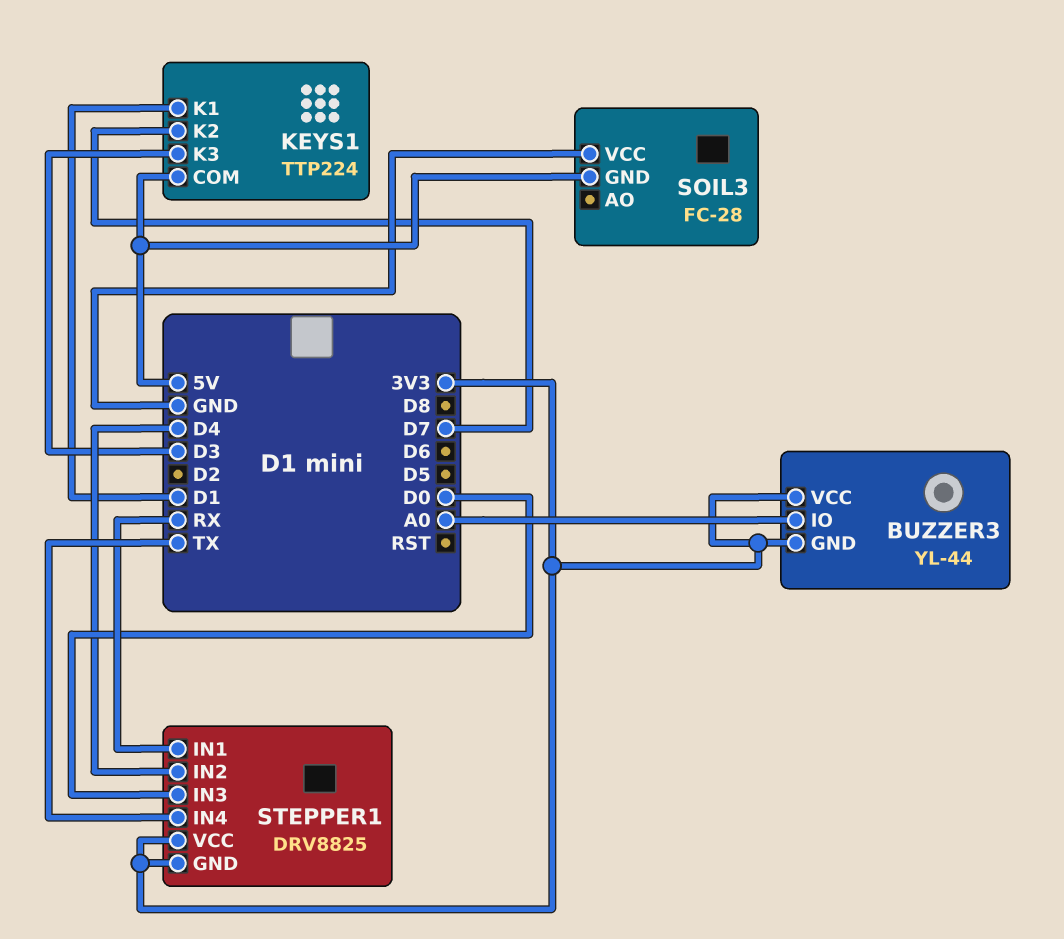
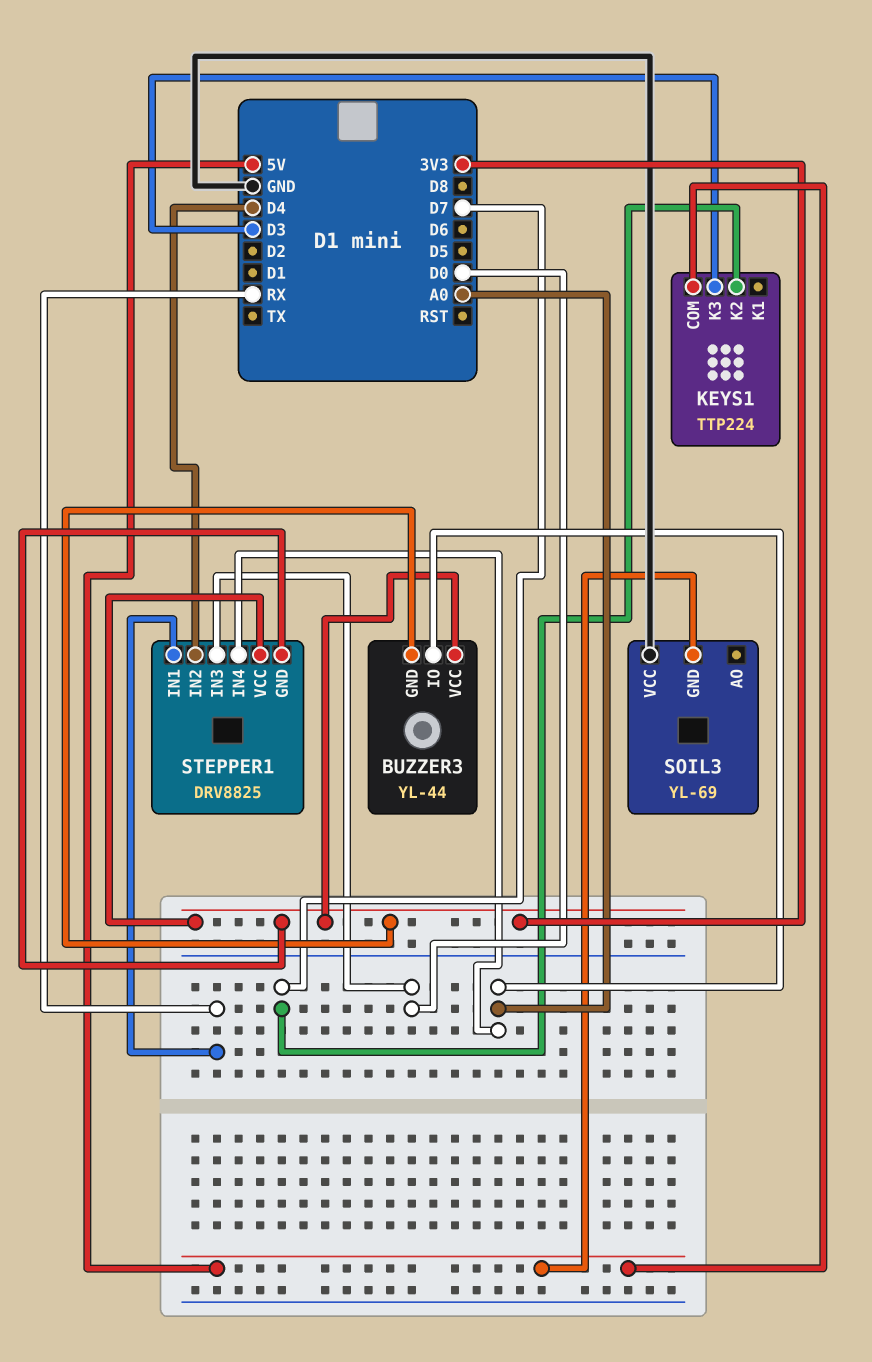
KEYS1 pin K1: D1 -> none
SOIL3: FC-28 -> YL-69
STEPPER1 pin IN4: TX -> A0

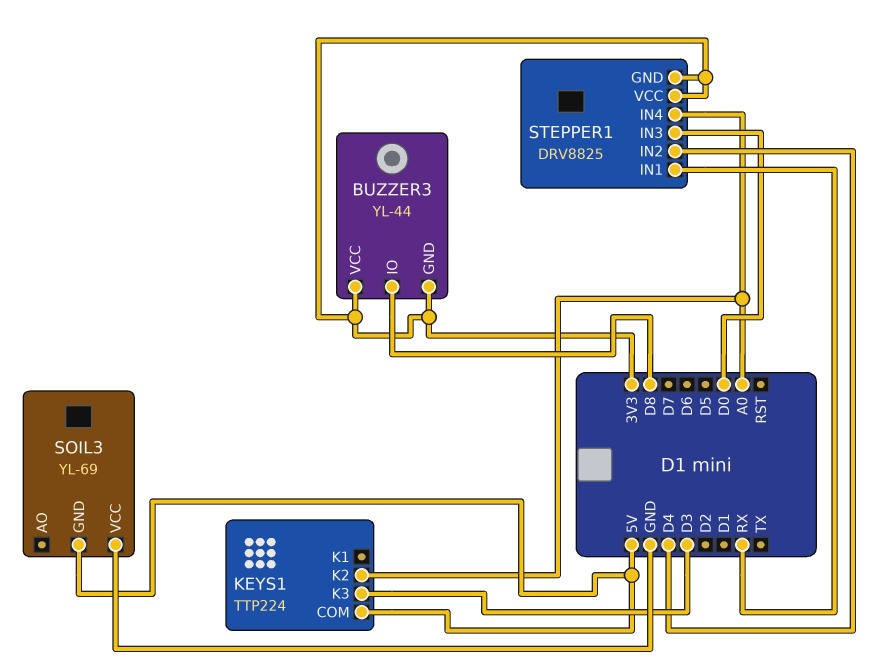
BUZZER3 pin IO: A0 -> D8
KEYS1 pin K2: D7 -> A0

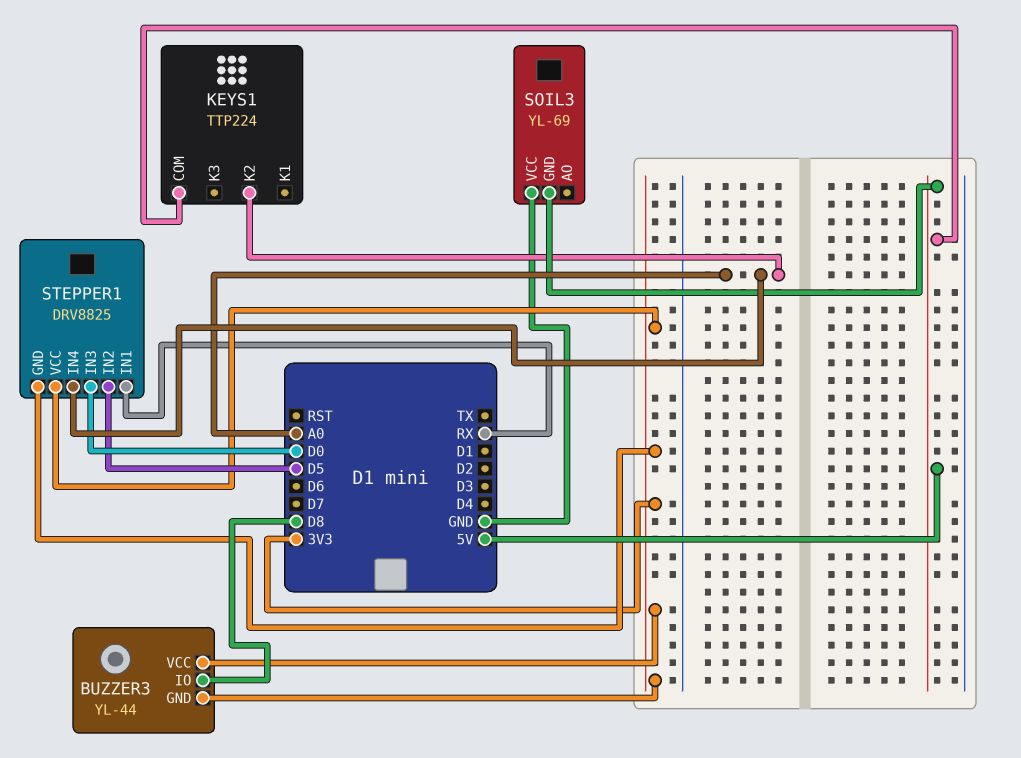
KEYS1 pin K3: D3 -> none
STEPPER1 pin IN2: D4 -> D5

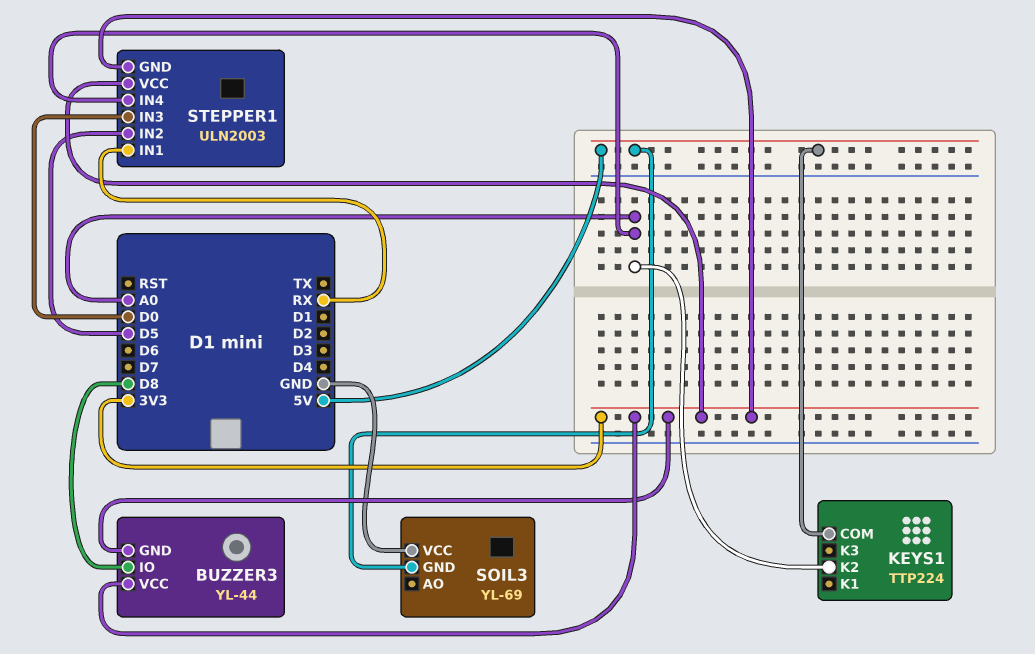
STEPPER1: DRV8825 -> ULN2003

